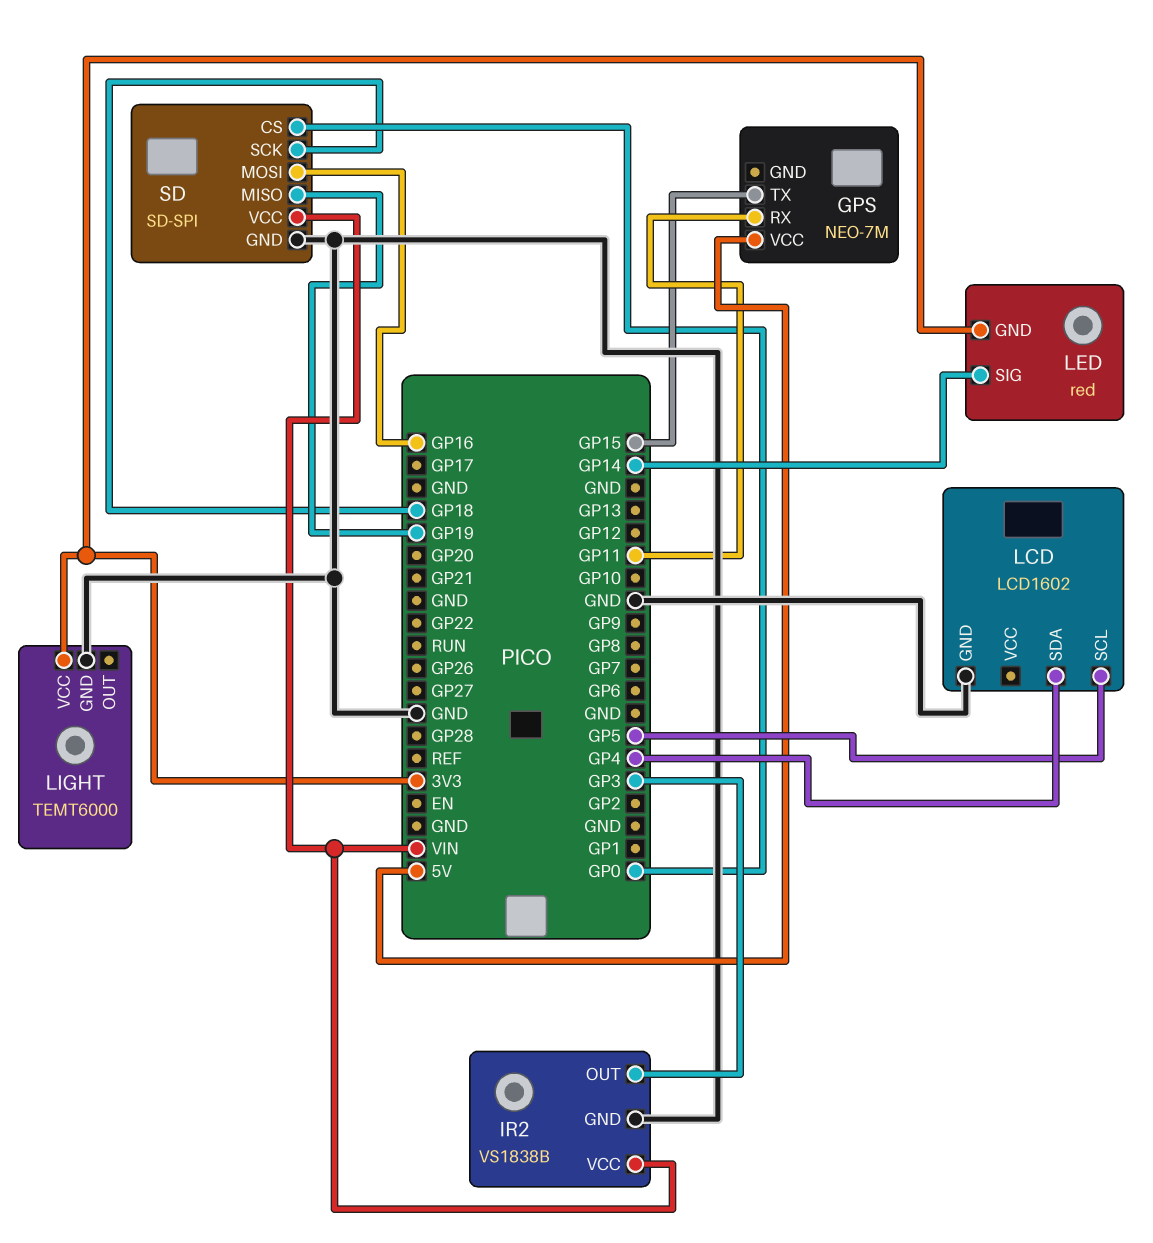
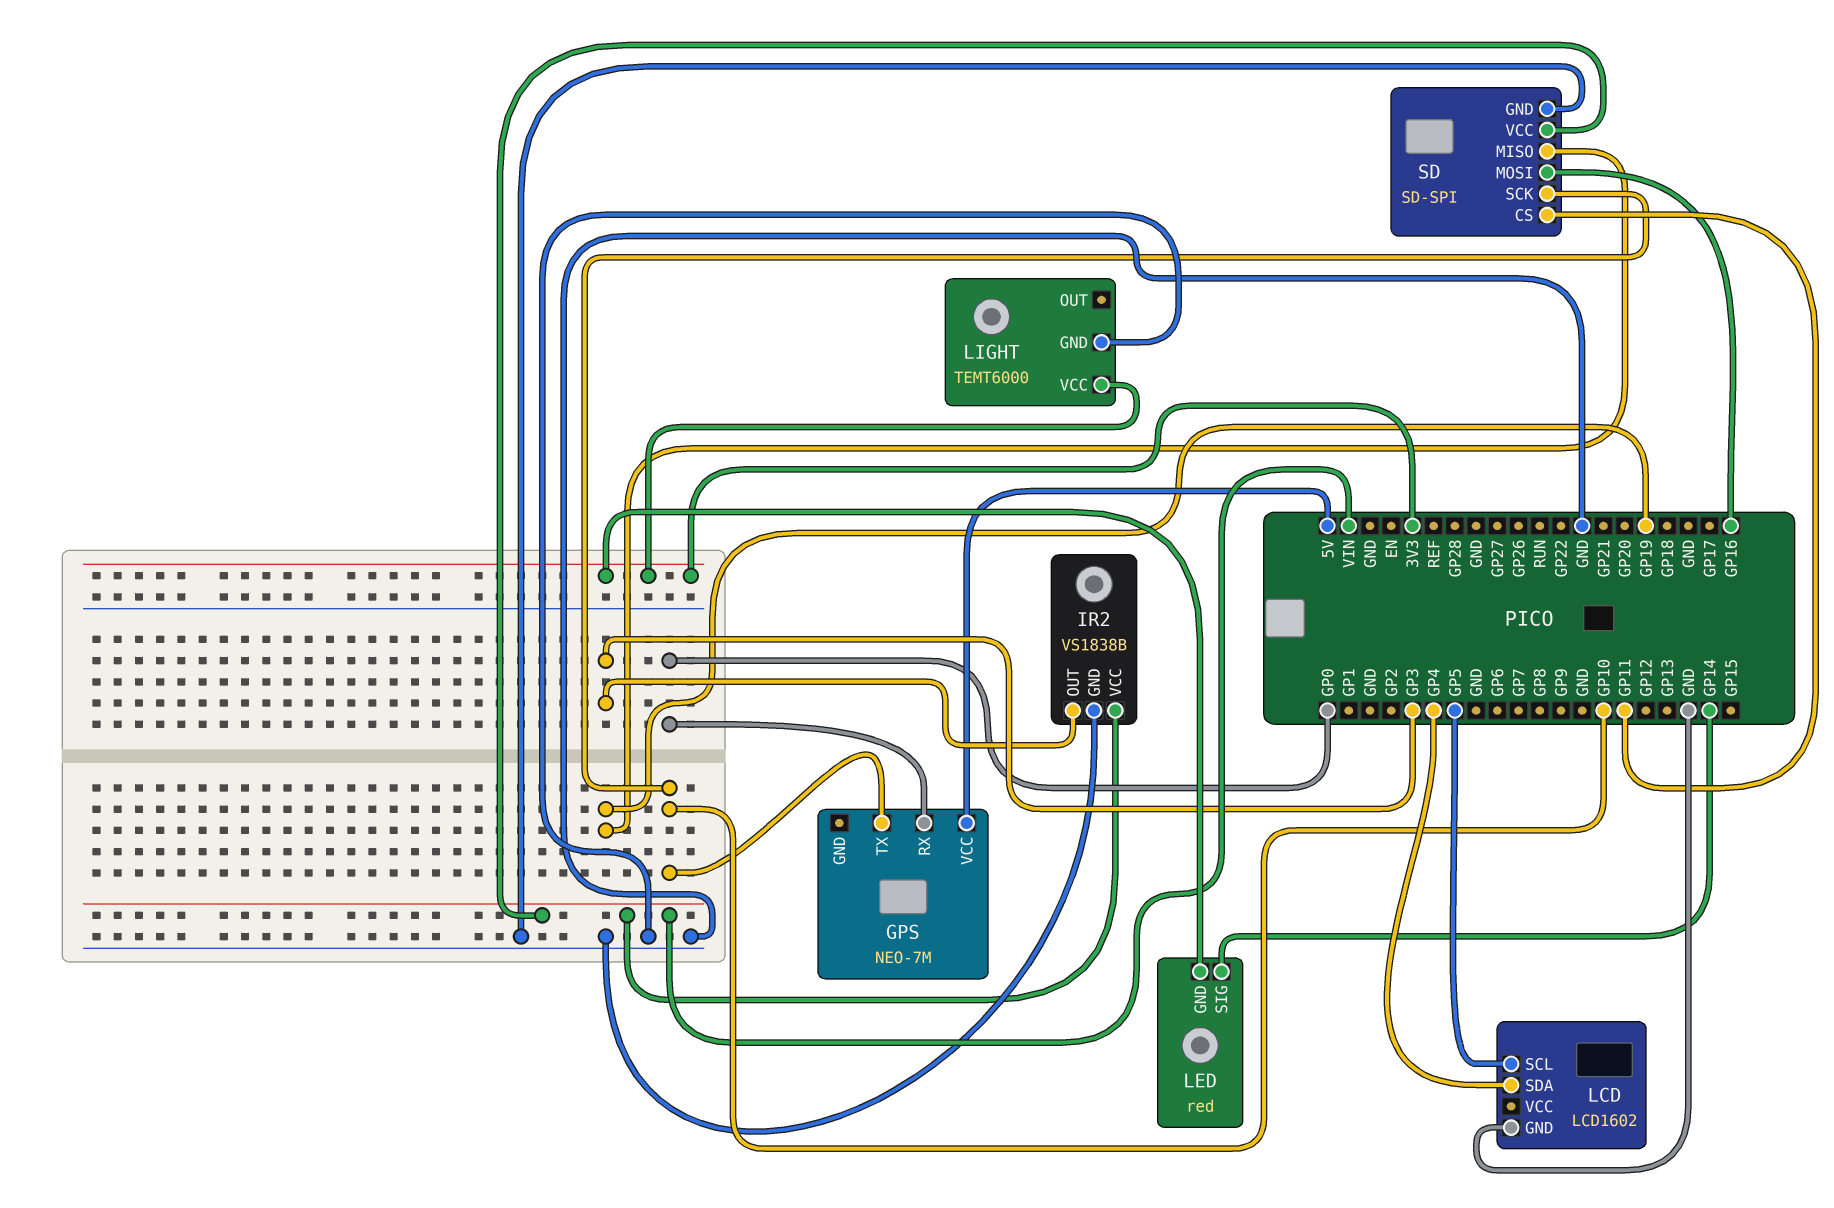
GPS pin RX: GP11 -> GP0
GPS pin TX: GP15 -> GP10
SD pin CS: GP0 -> GP11
SD pin SCK: GP18 -> GP10

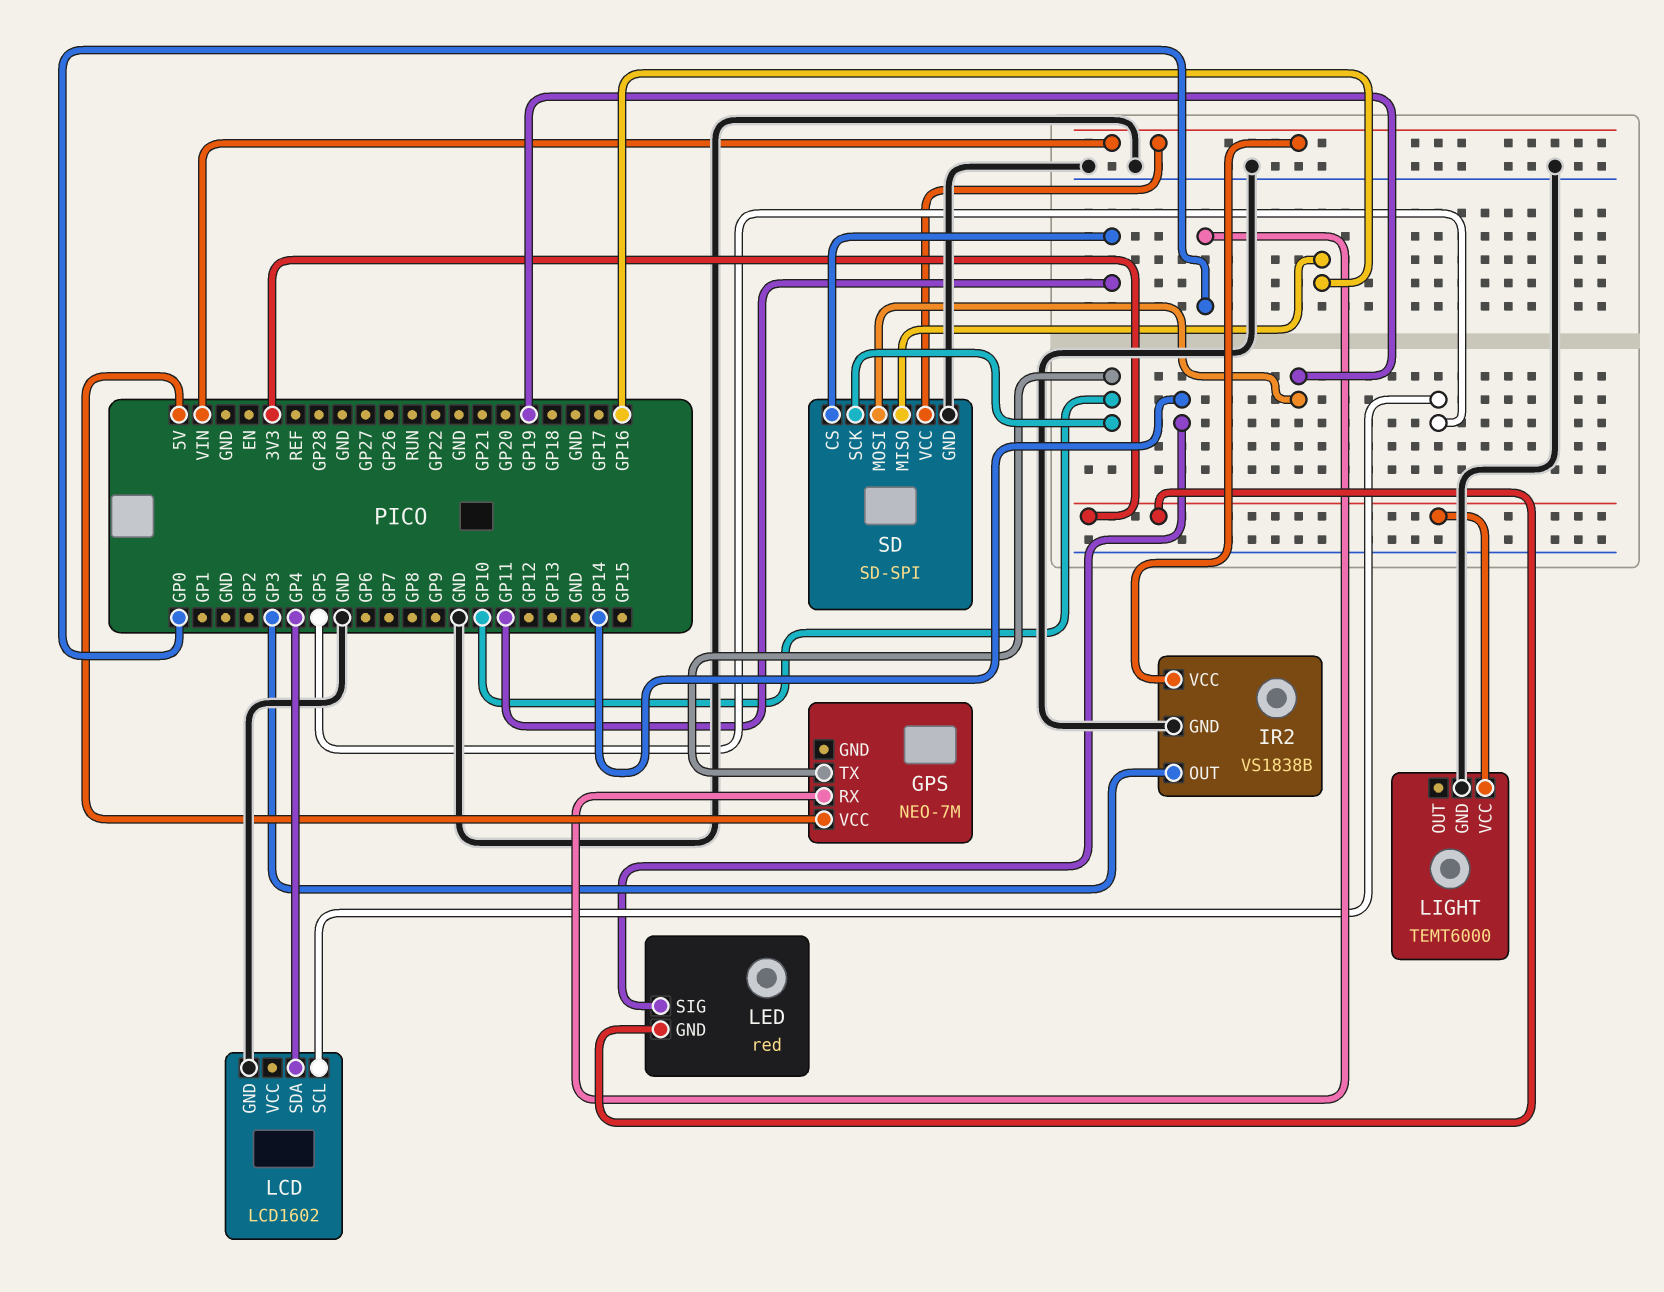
SD pin MISO: GP19 -> GP16
SD pin MOSI: GP16 -> GP19

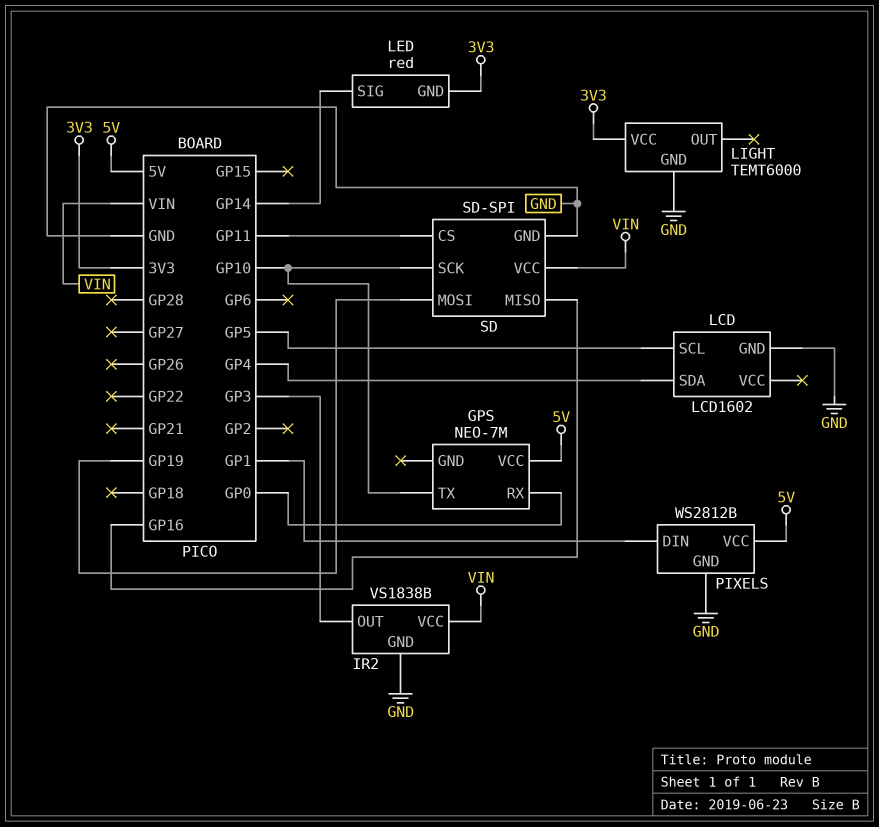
PIXELS: none -> WS2812B
PIXELS pin DIN: none -> GP1
PIXELS pin GND: none -> GND
PIXELS pin VCC: none -> 5V

